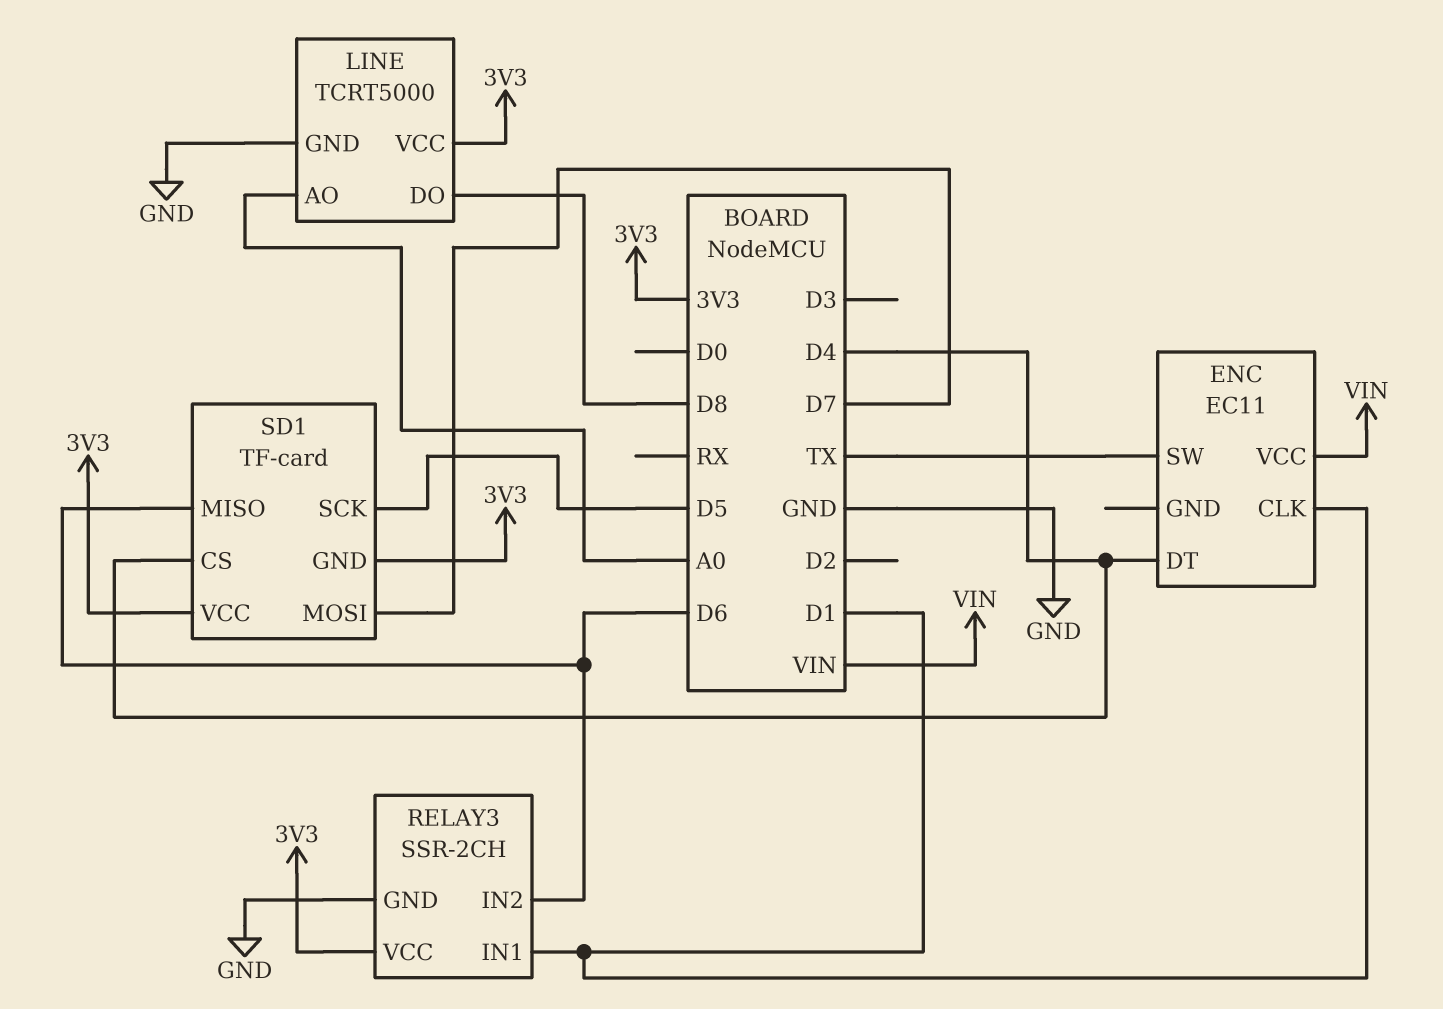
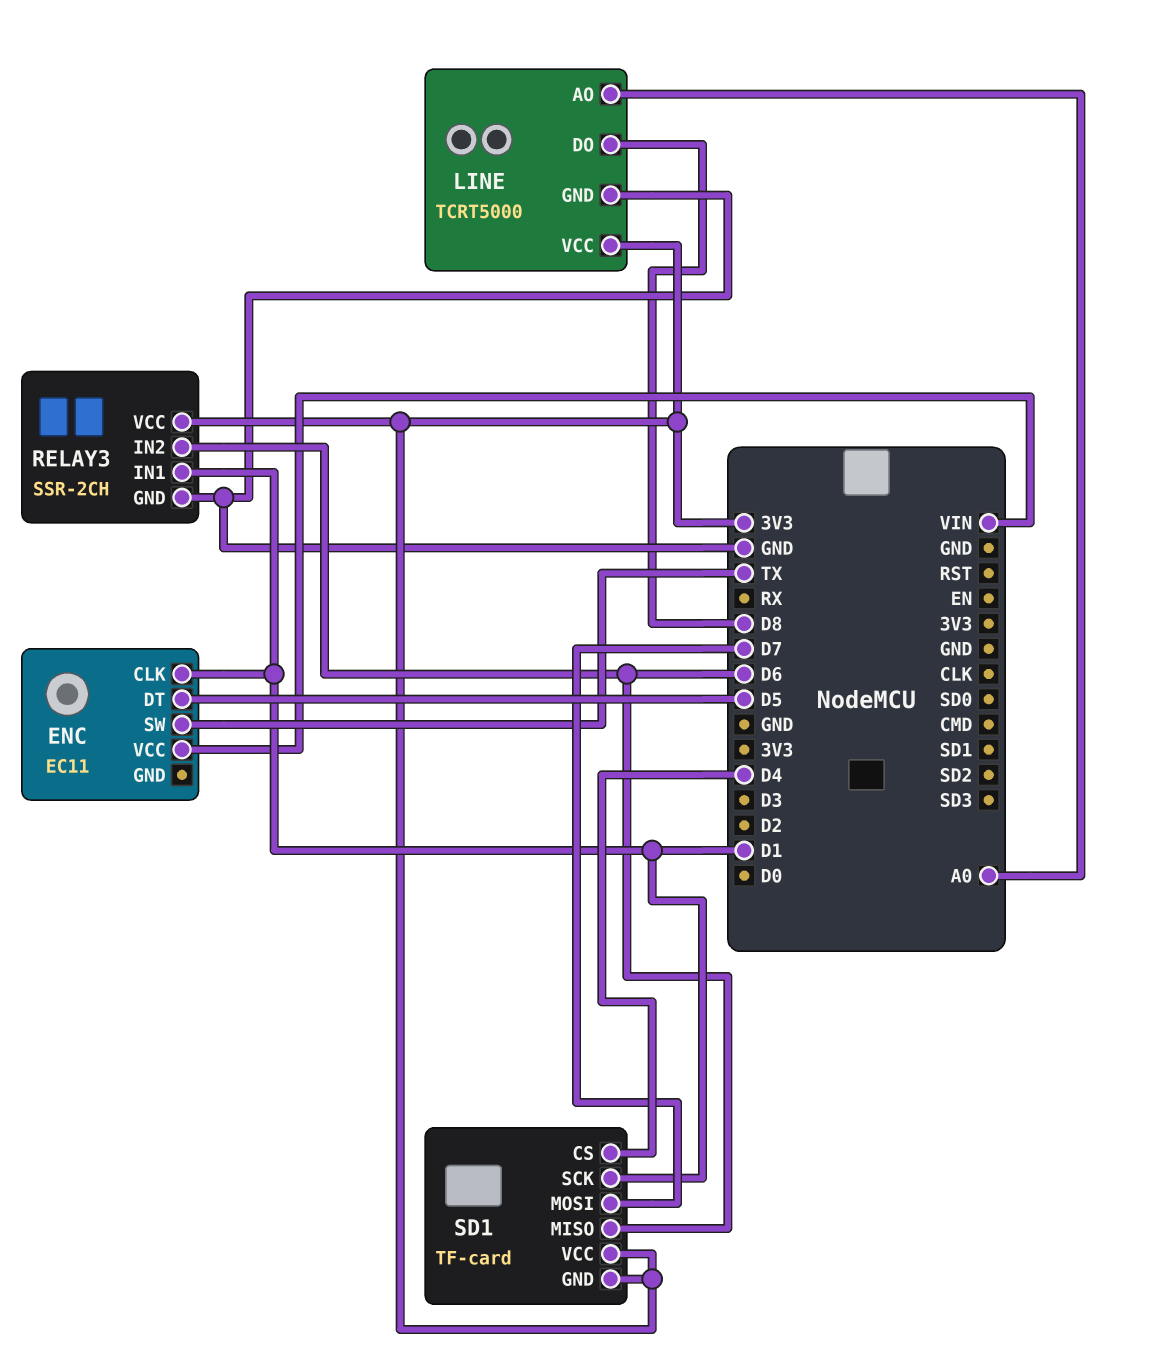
ENC pin DT: D4 -> D5
SD1 pin SCK: D5 -> D1

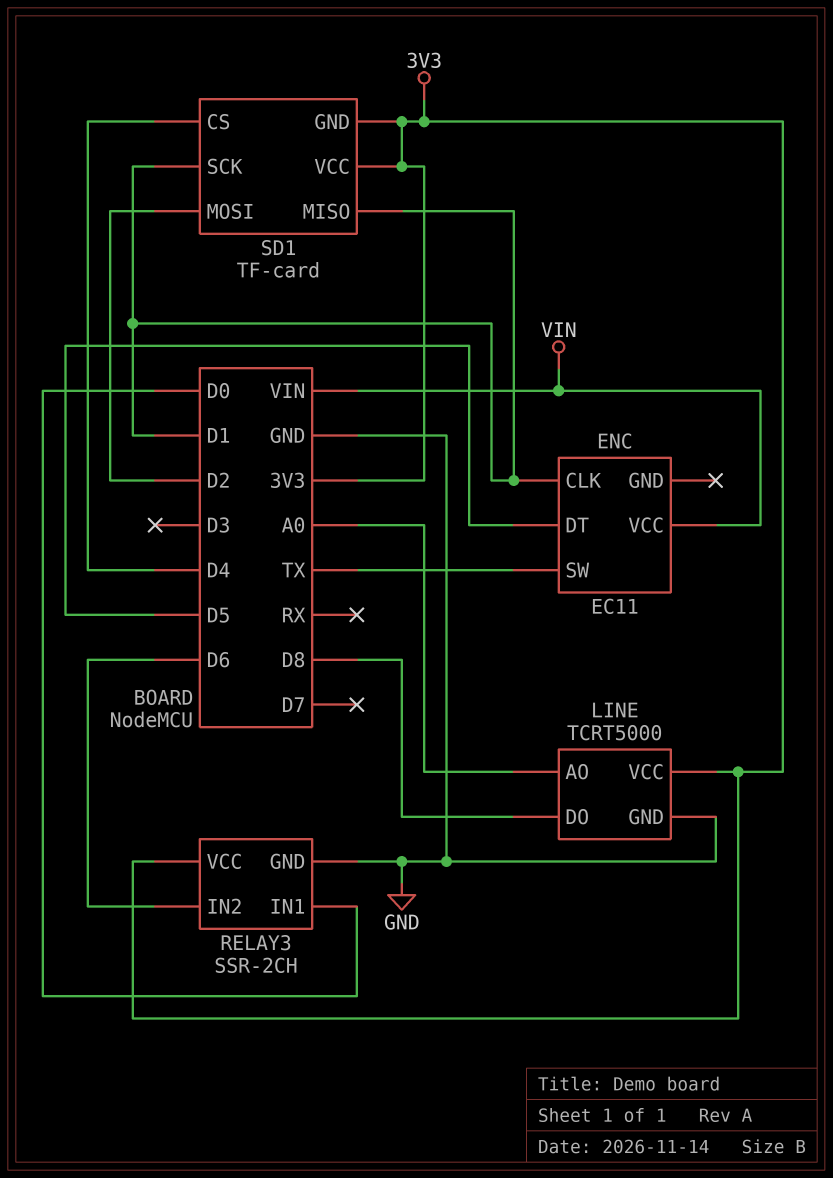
RELAY3 pin IN1: D1 -> D0
SD1 pin MISO: D6 -> D1
SD1 pin MOSI: D7 -> D2

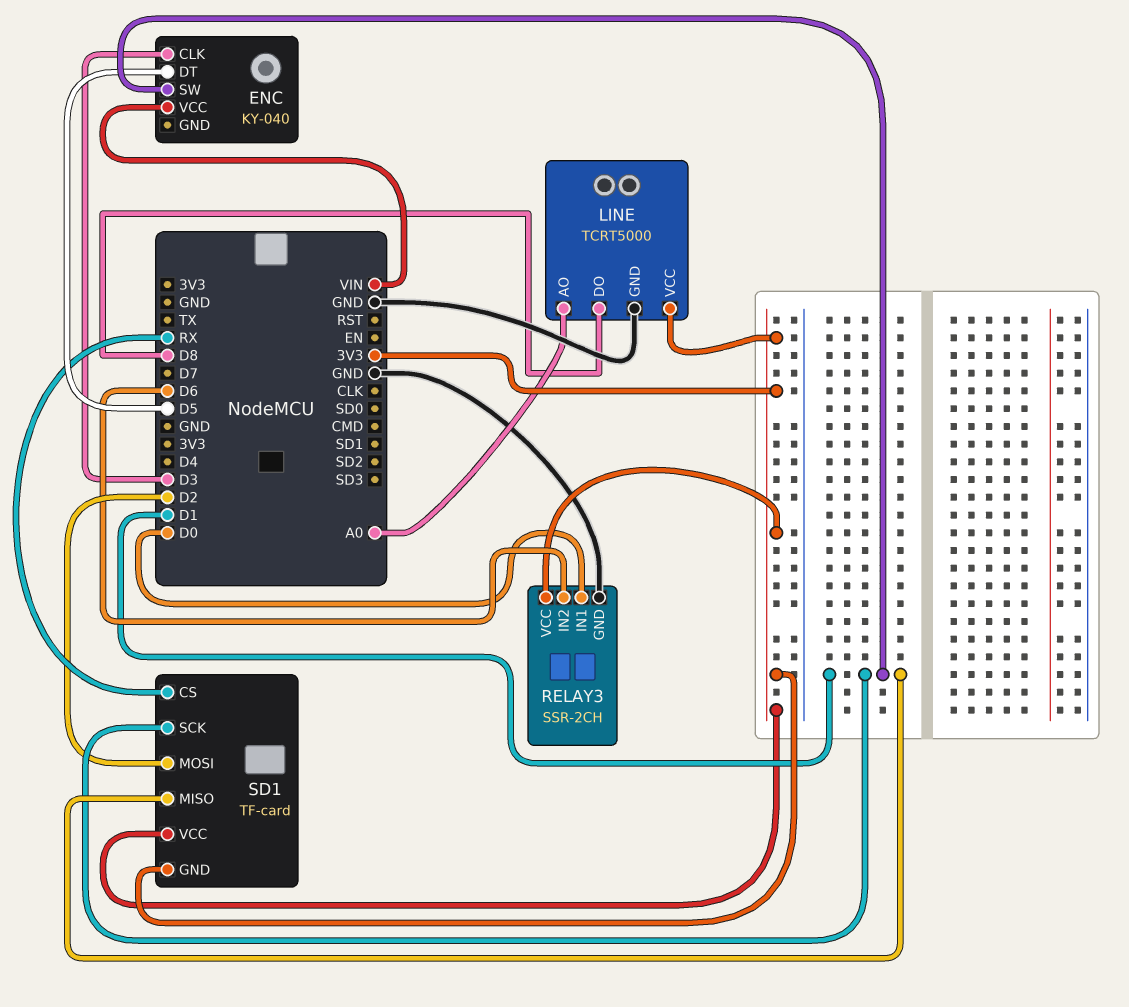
ENC: EC11 -> KY-040
ENC pin CLK: D1 -> D3
ENC pin SW: TX -> D1
SD1 pin CS: D4 -> RX

